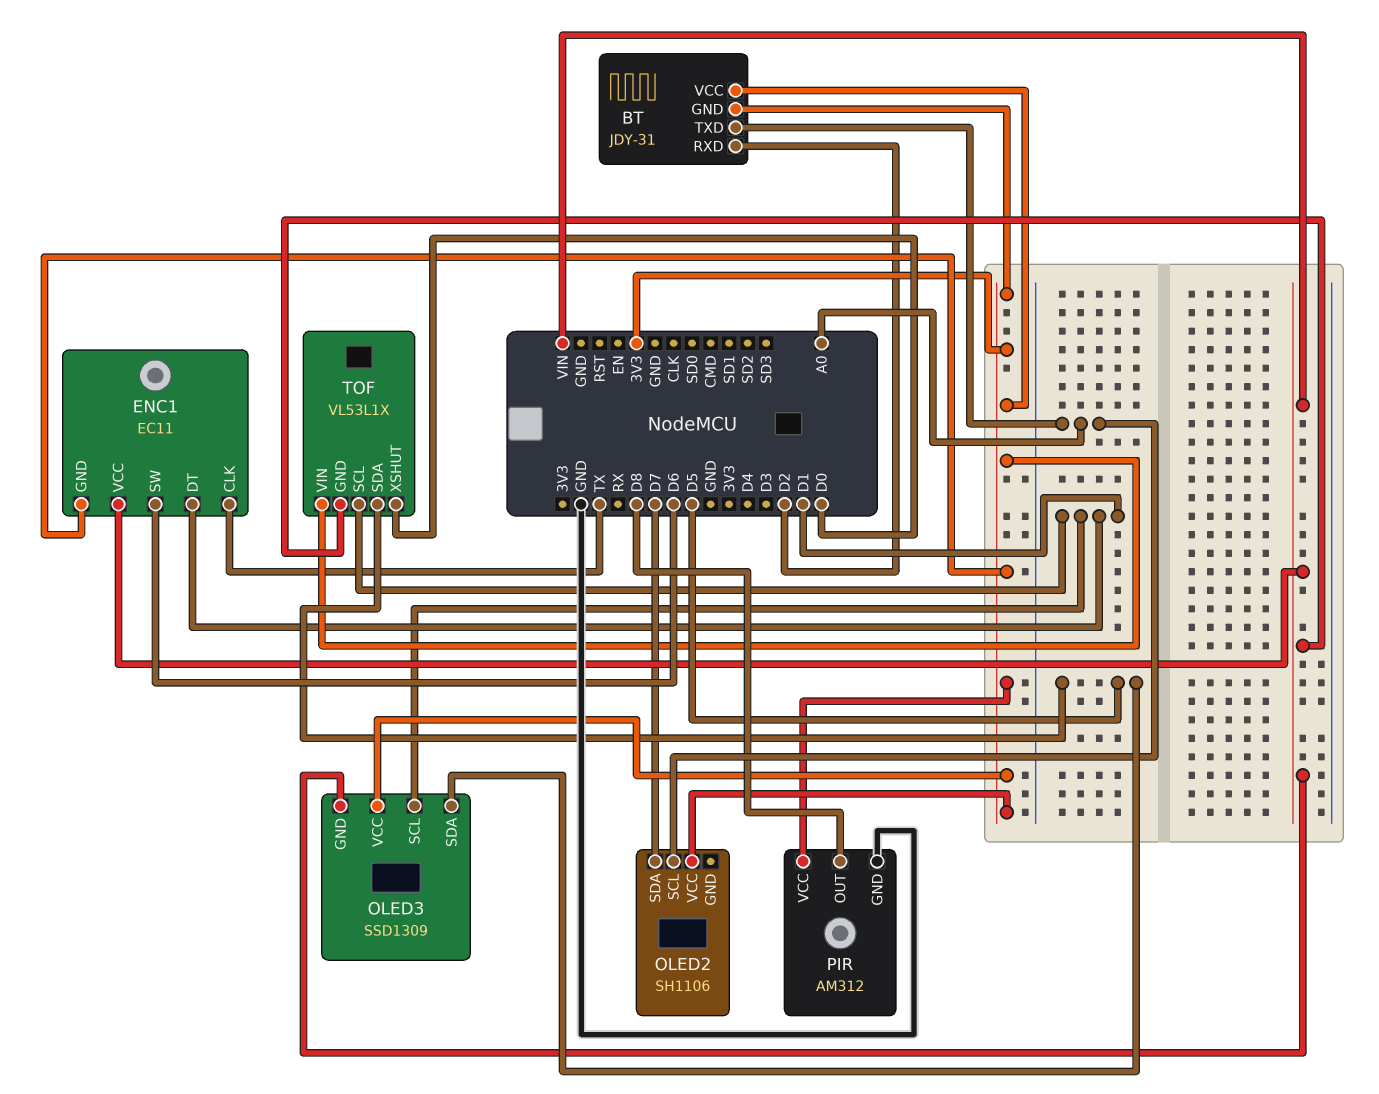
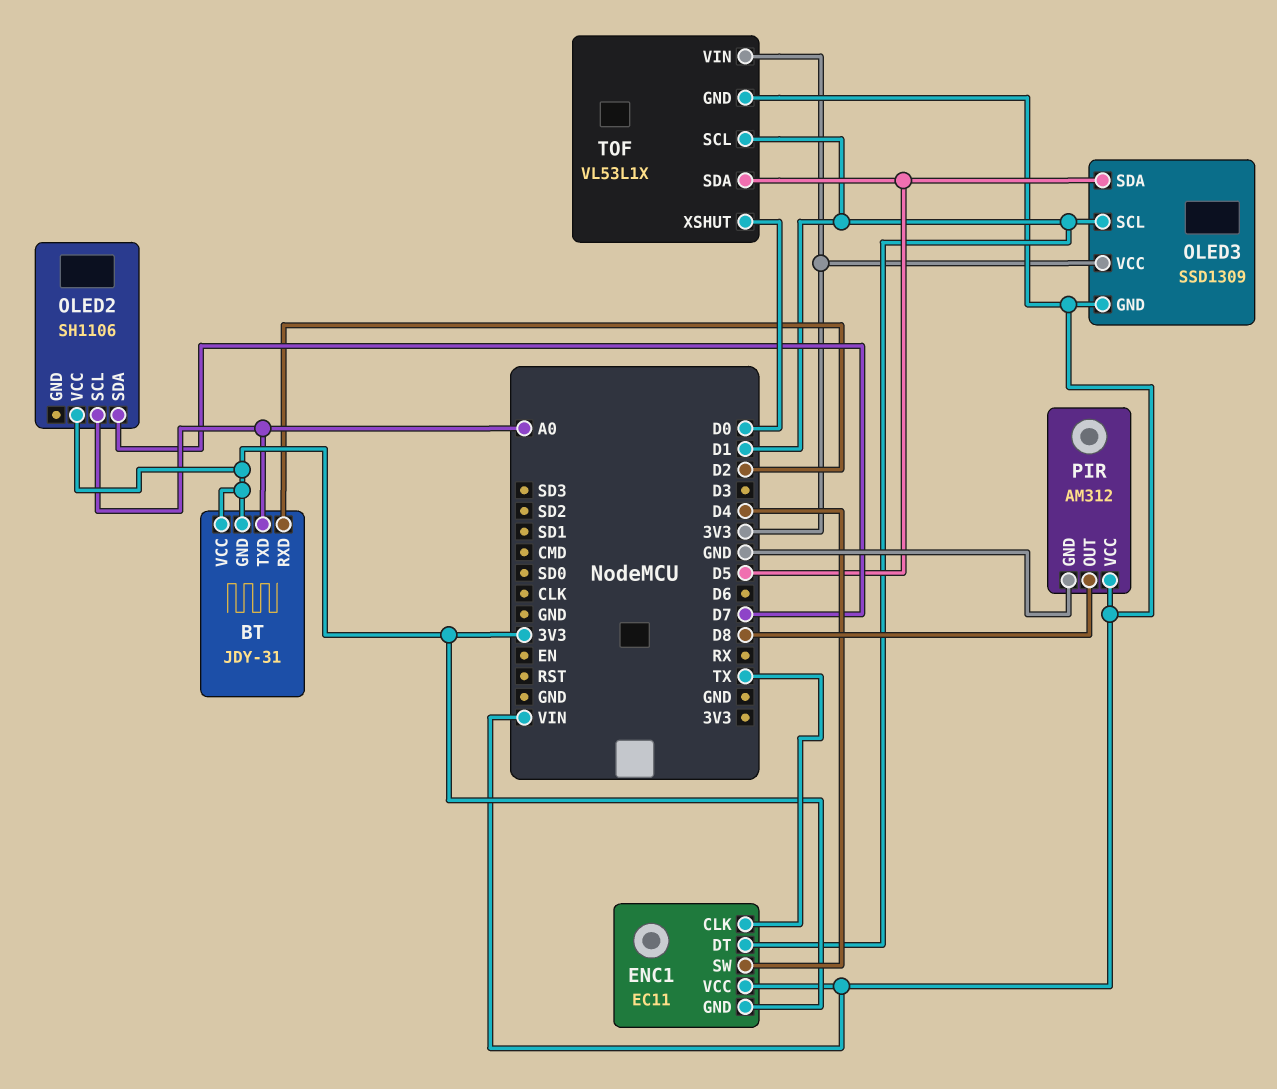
ENC1 pin SW: D6 -> D4
PIR pin VCC: 3V3 -> VIN

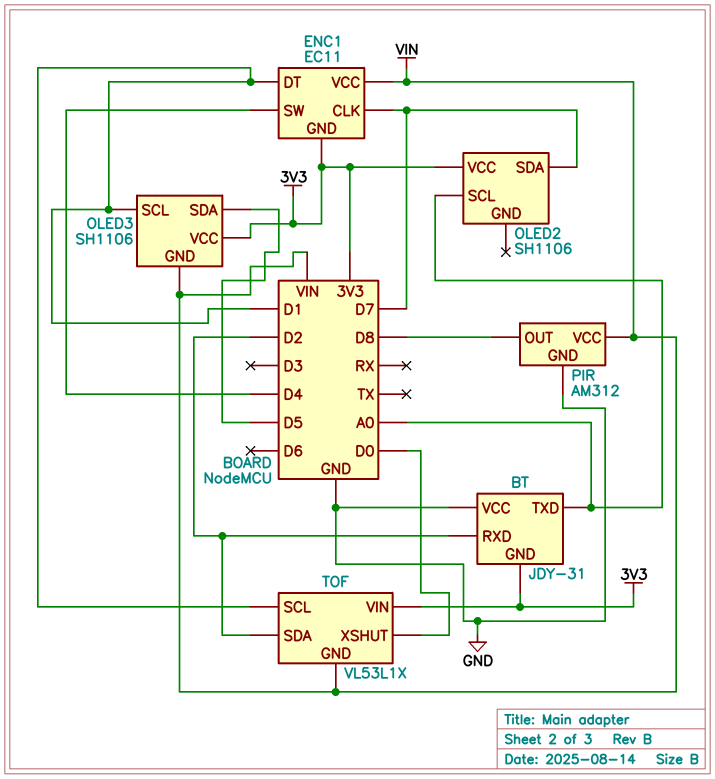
BT pin VCC: 3V3 -> GND
ENC1 pin CLK: TX -> D7
OLED3: SSD1309 -> SH1106
TOF pin SDA: D5 -> D2

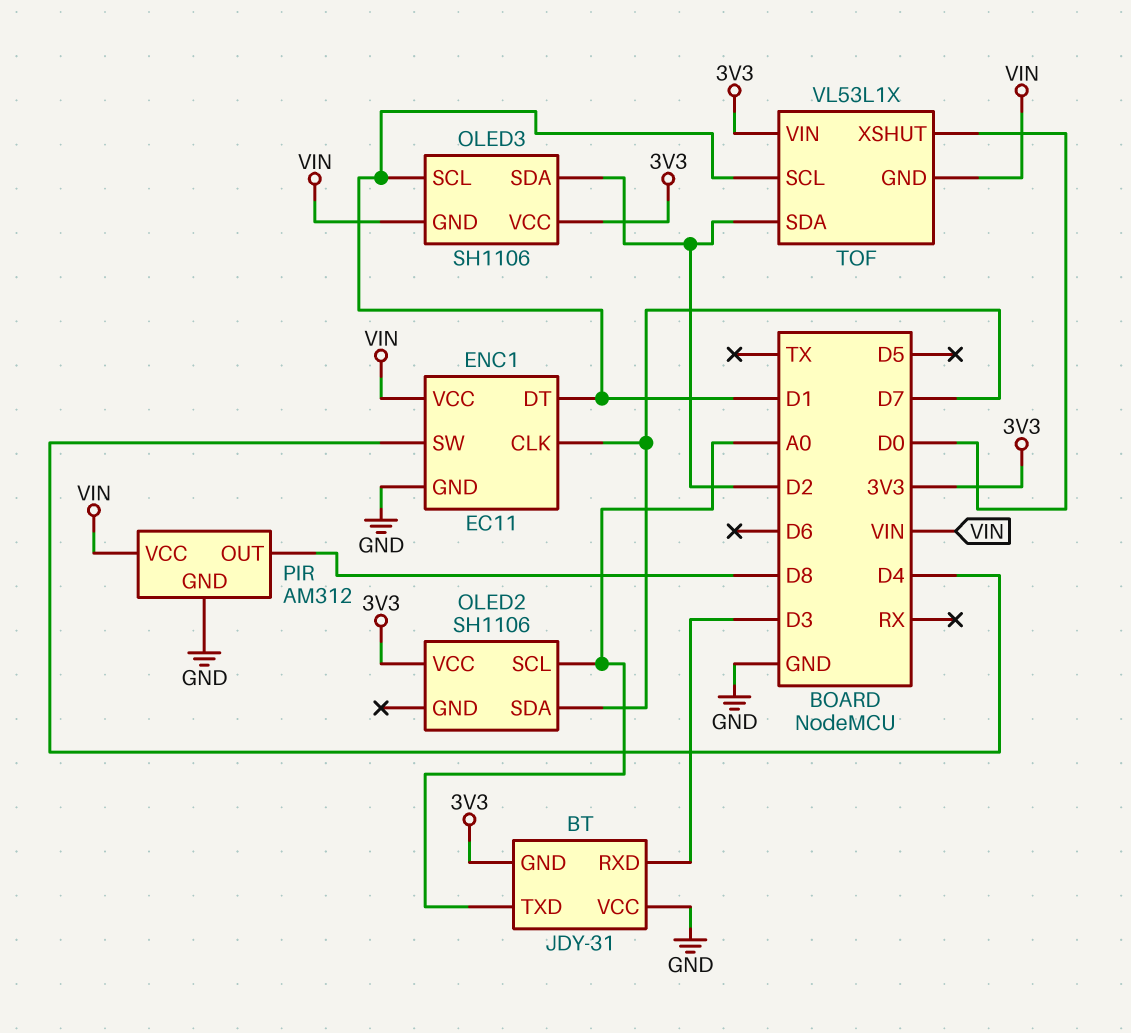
BT pin RXD: D2 -> D3
ENC1 pin GND: 3V3 -> GND
OLED3 pin SDA: D5 -> D2

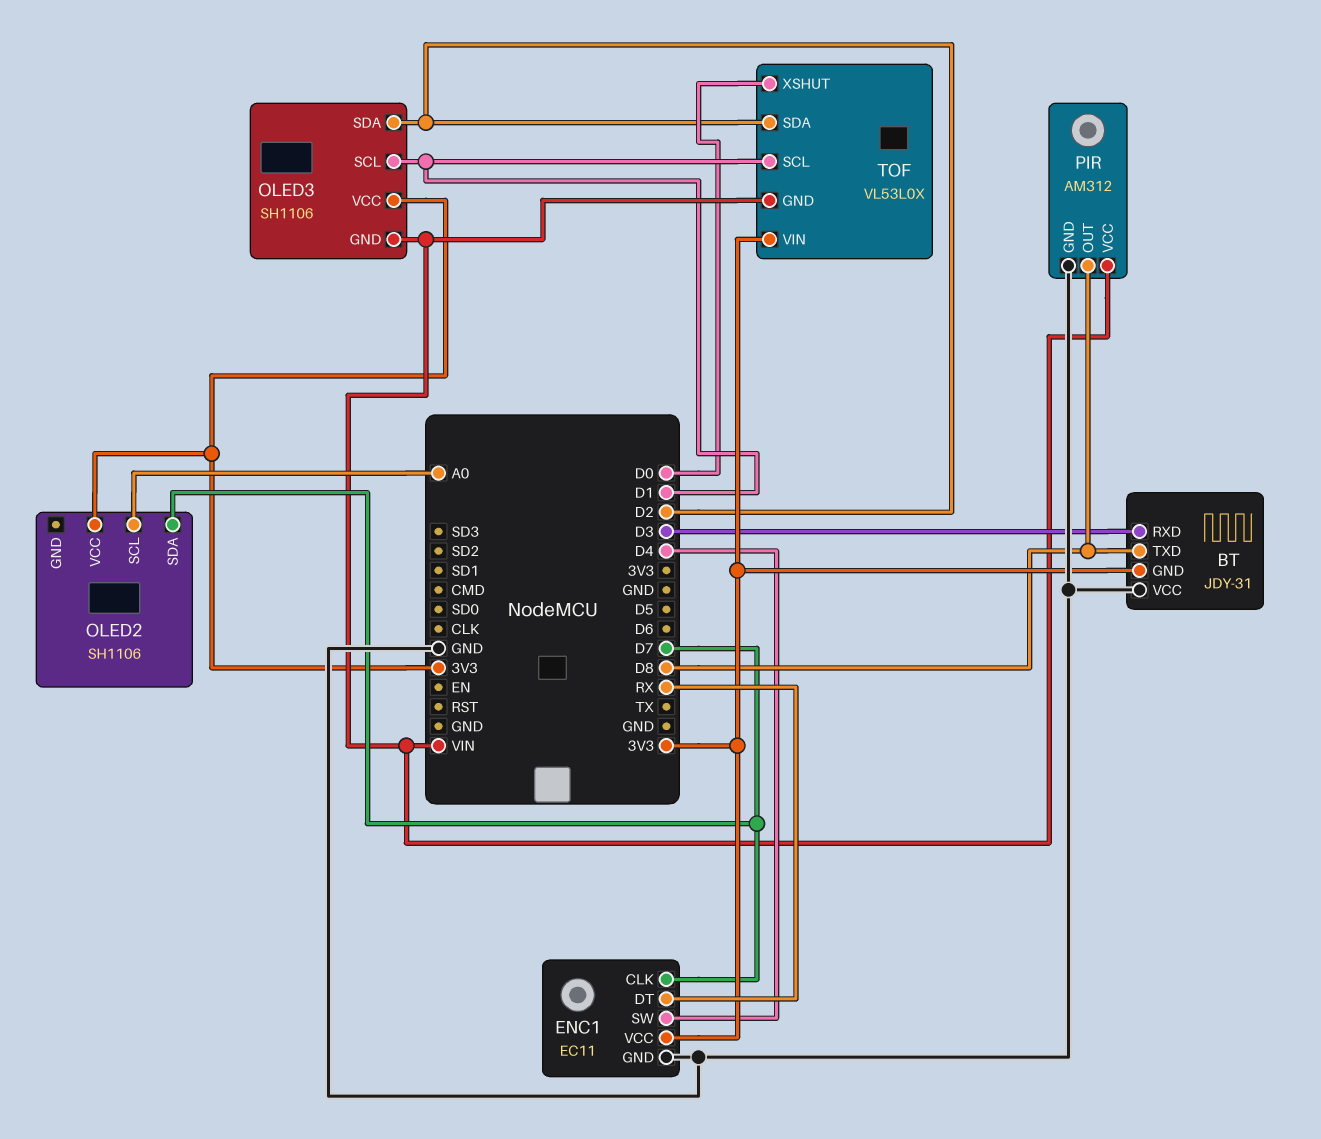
BT pin TXD: A0 -> D8
ENC1 pin DT: D1 -> RX
ENC1 pin VCC: VIN -> 3V3
TOF: VL53L1X -> VL53L0X

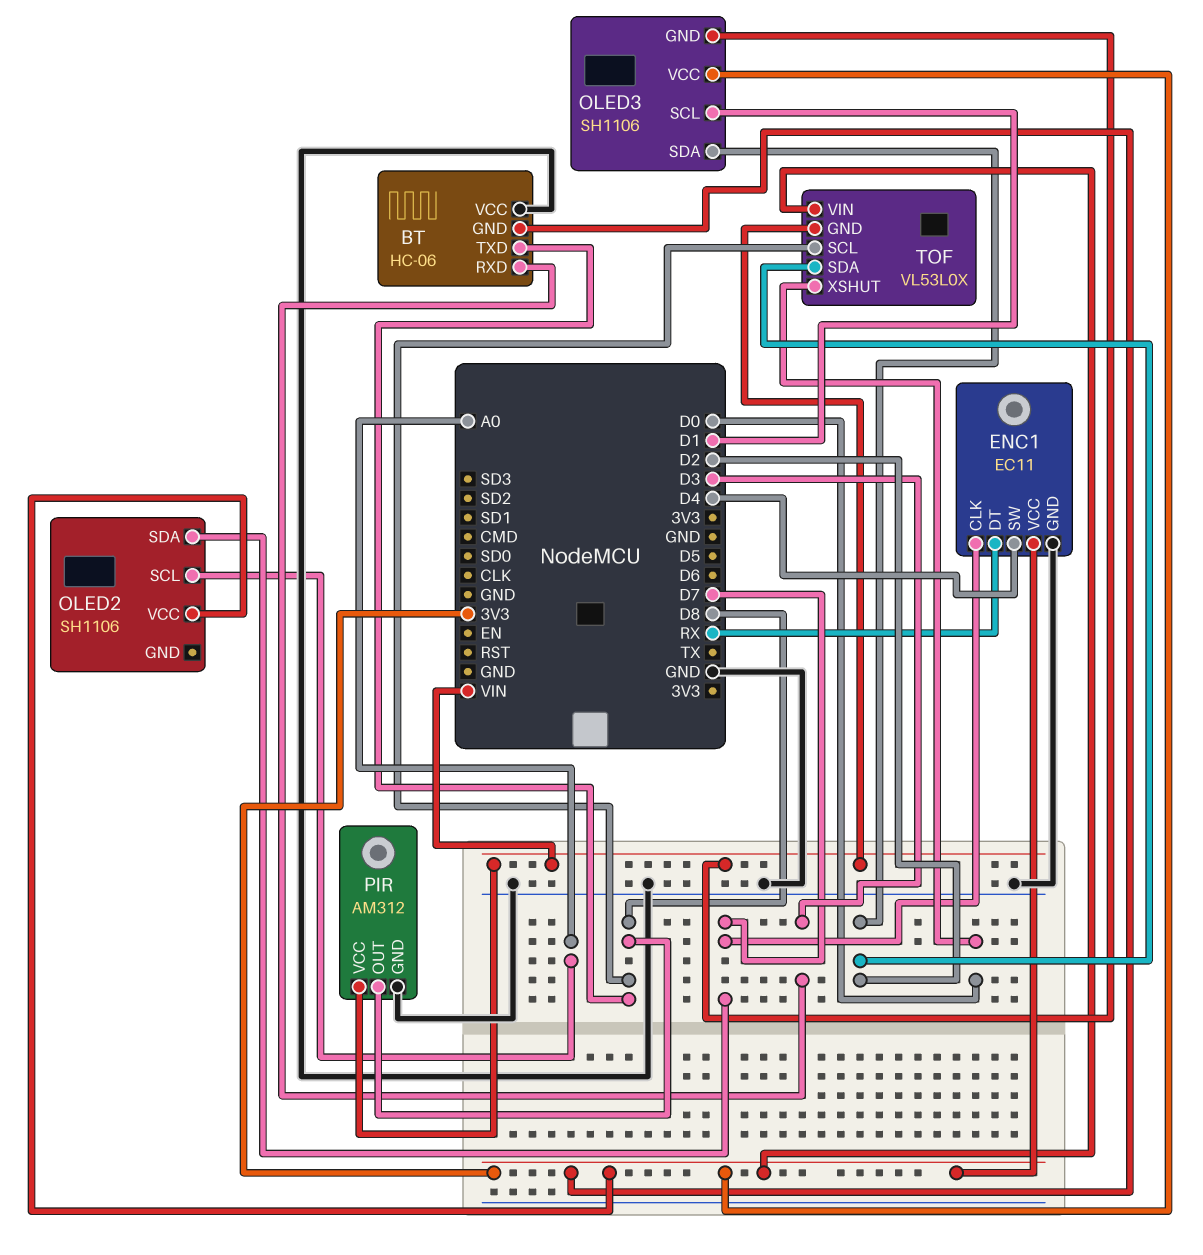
BT: JDY-31 -> HC-06
TOF pin SCL: D1 -> D8

